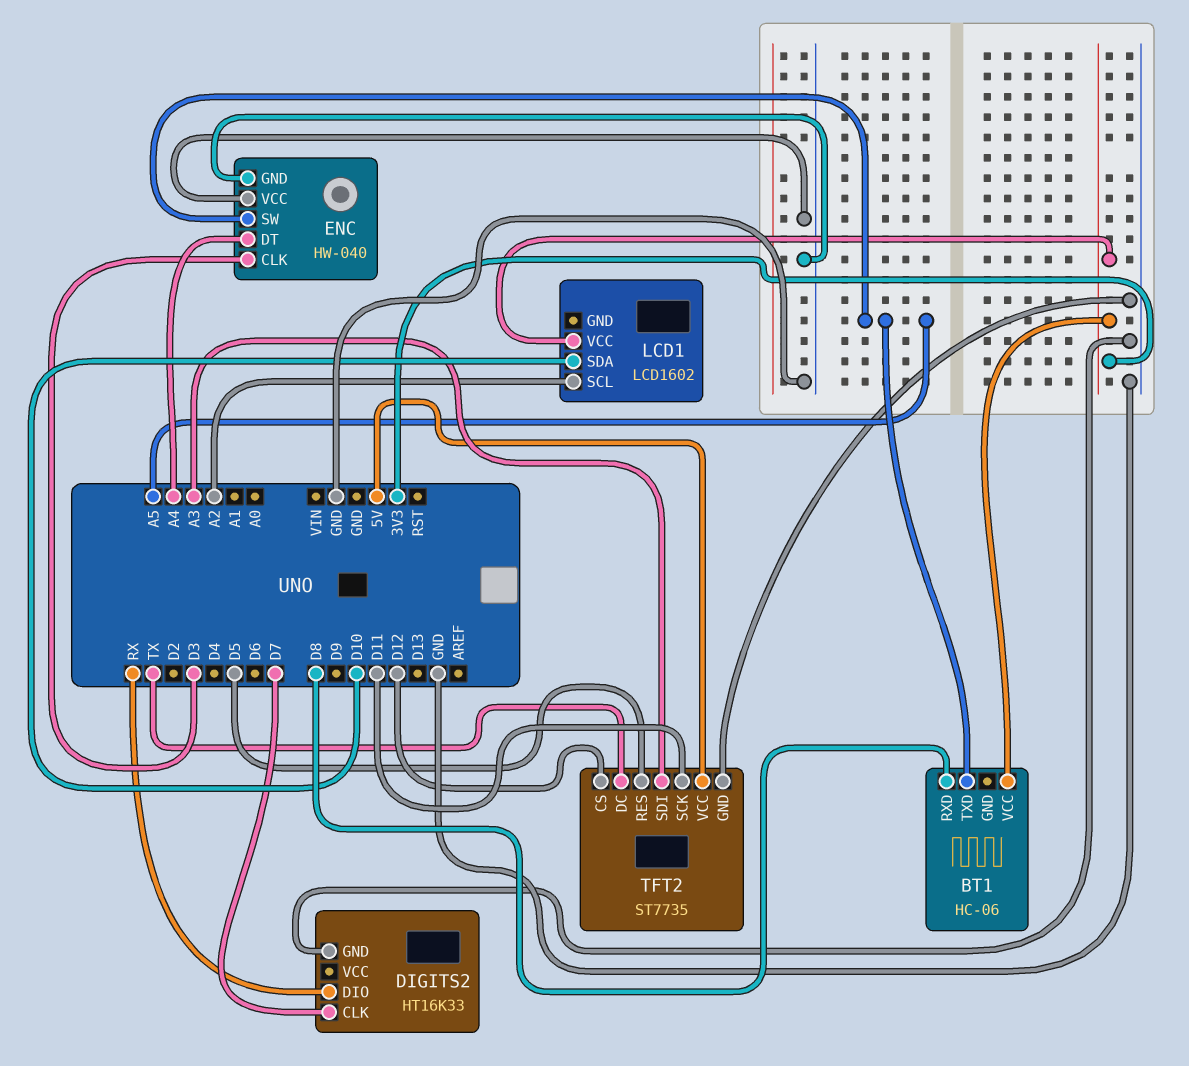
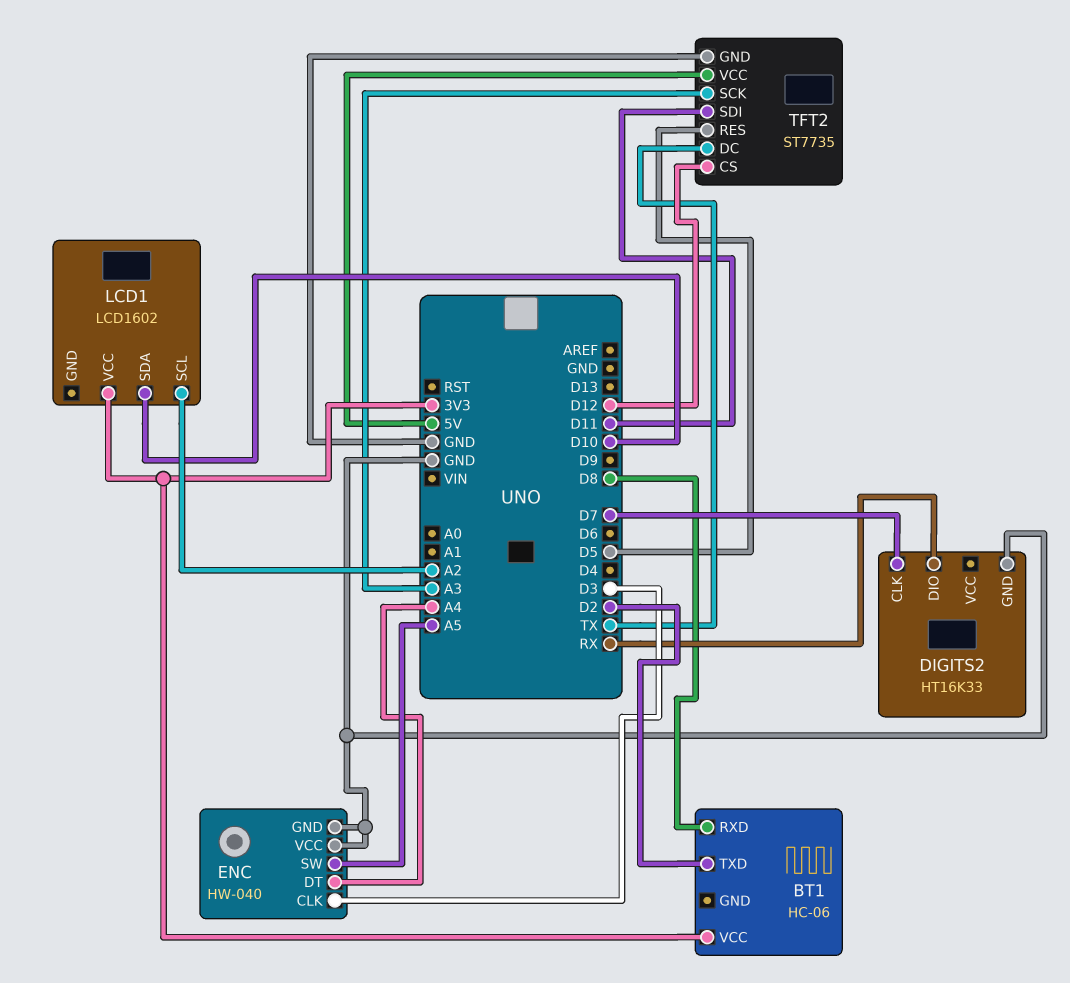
BT1 pin TXD: A5 -> D2
TFT2 pin SCK: D11 -> A3
TFT2 pin SDI: A3 -> D11

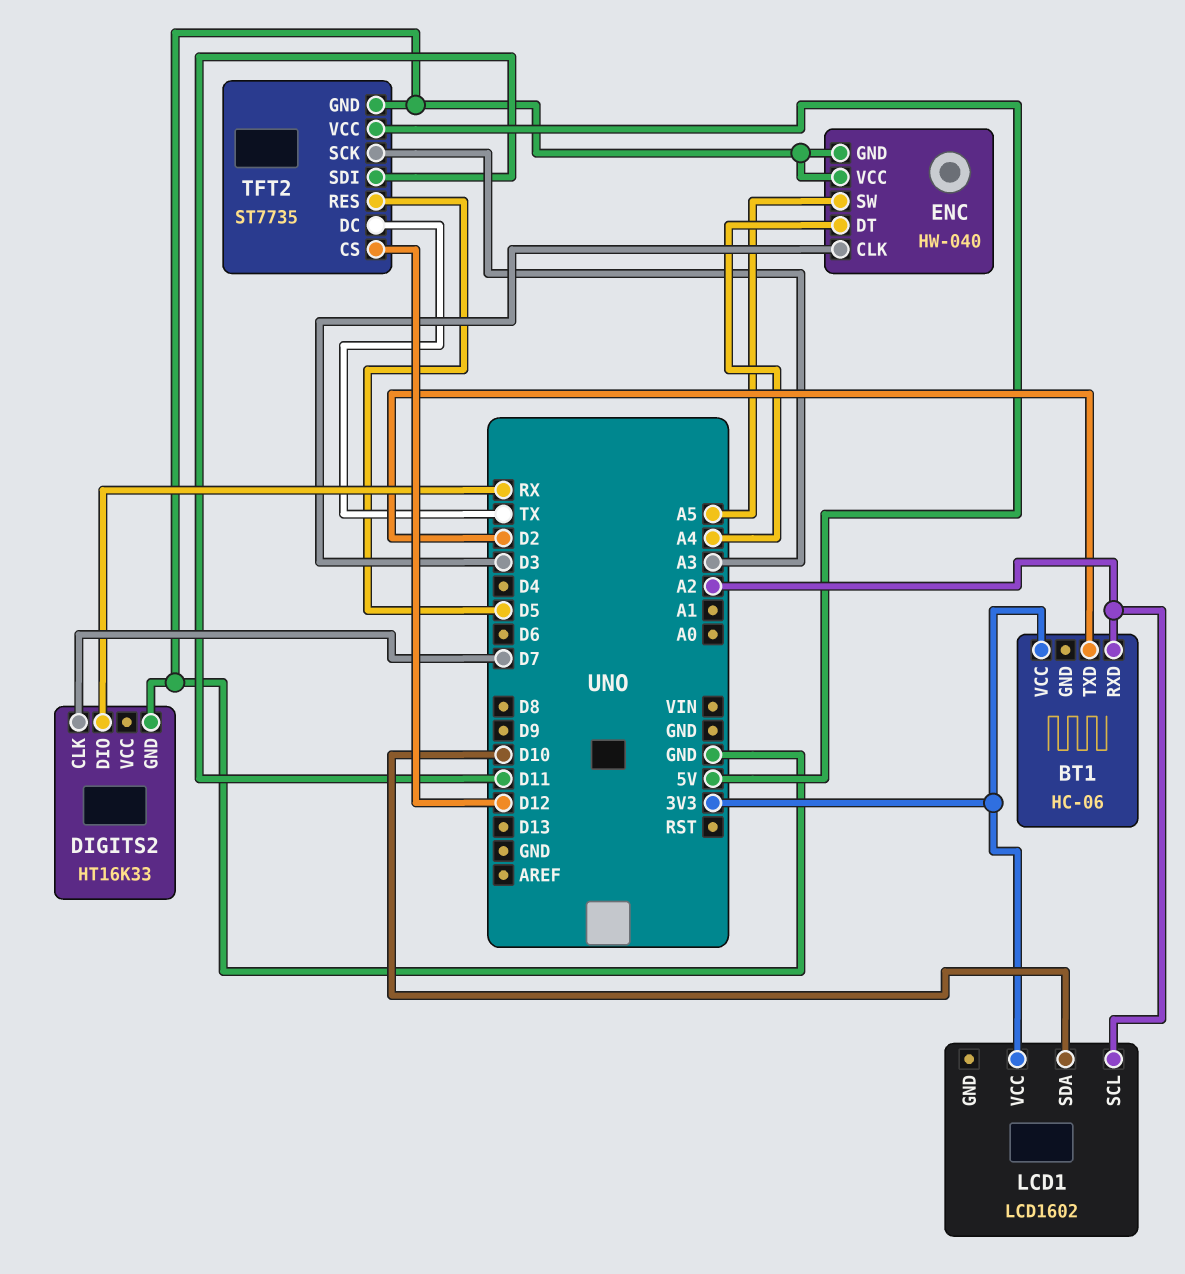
BT1 pin RXD: D8 -> A2

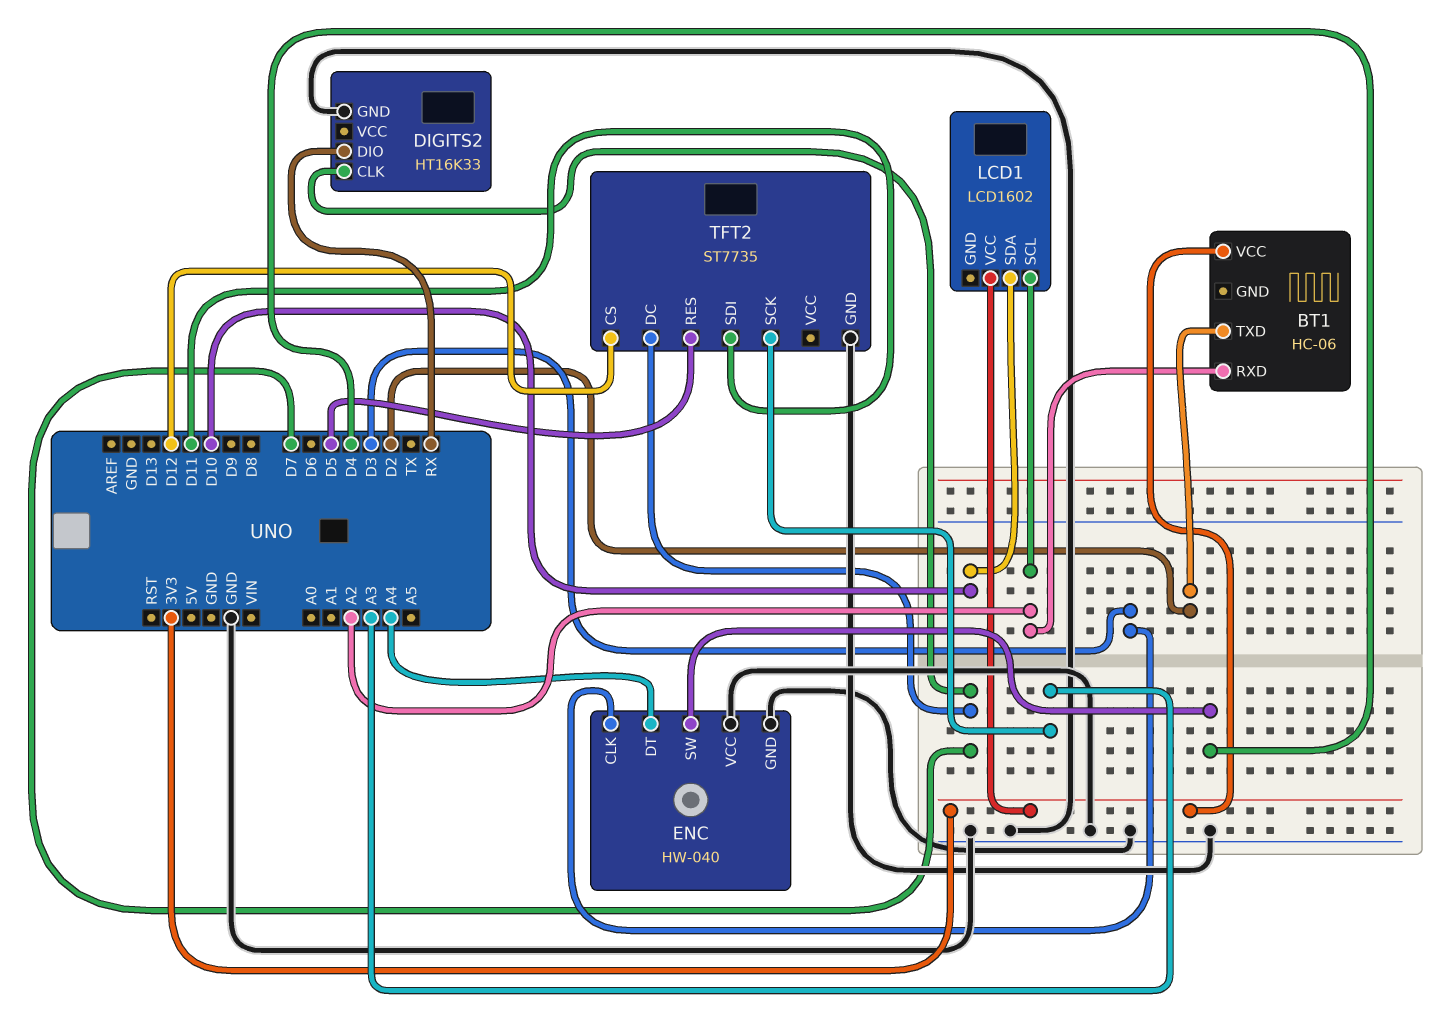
ENC pin SW: A5 -> D4
TFT2 pin DC: TX -> D7
TFT2 pin VCC: 5V -> none

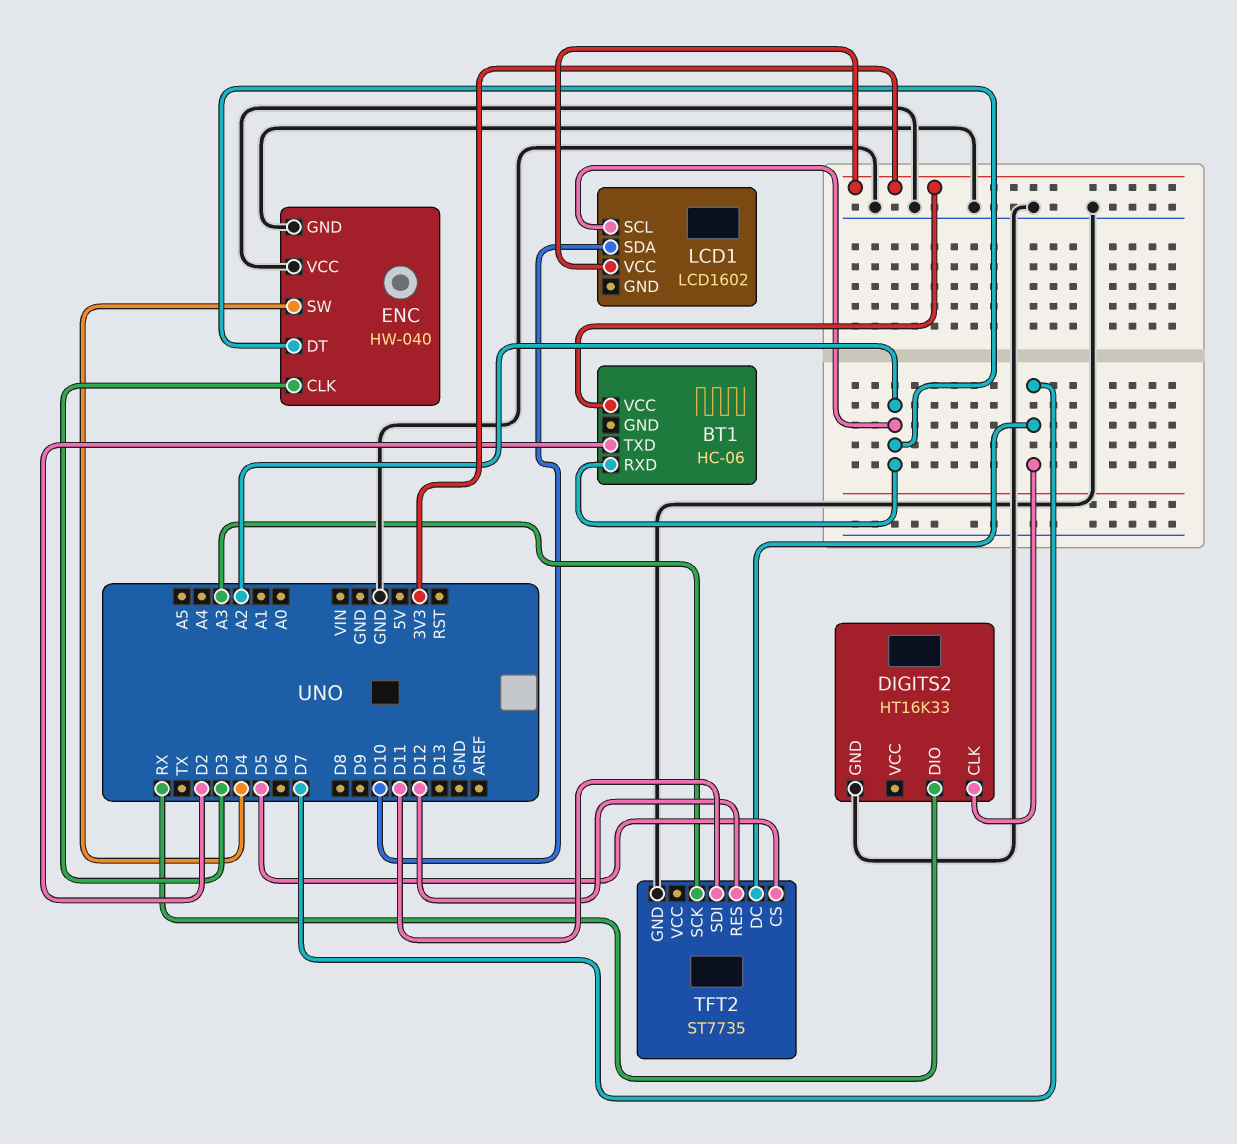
ENC pin DT: A4 -> A2
TFT2 pin CS: D12 -> D5
TFT2 pin RES: D5 -> D12

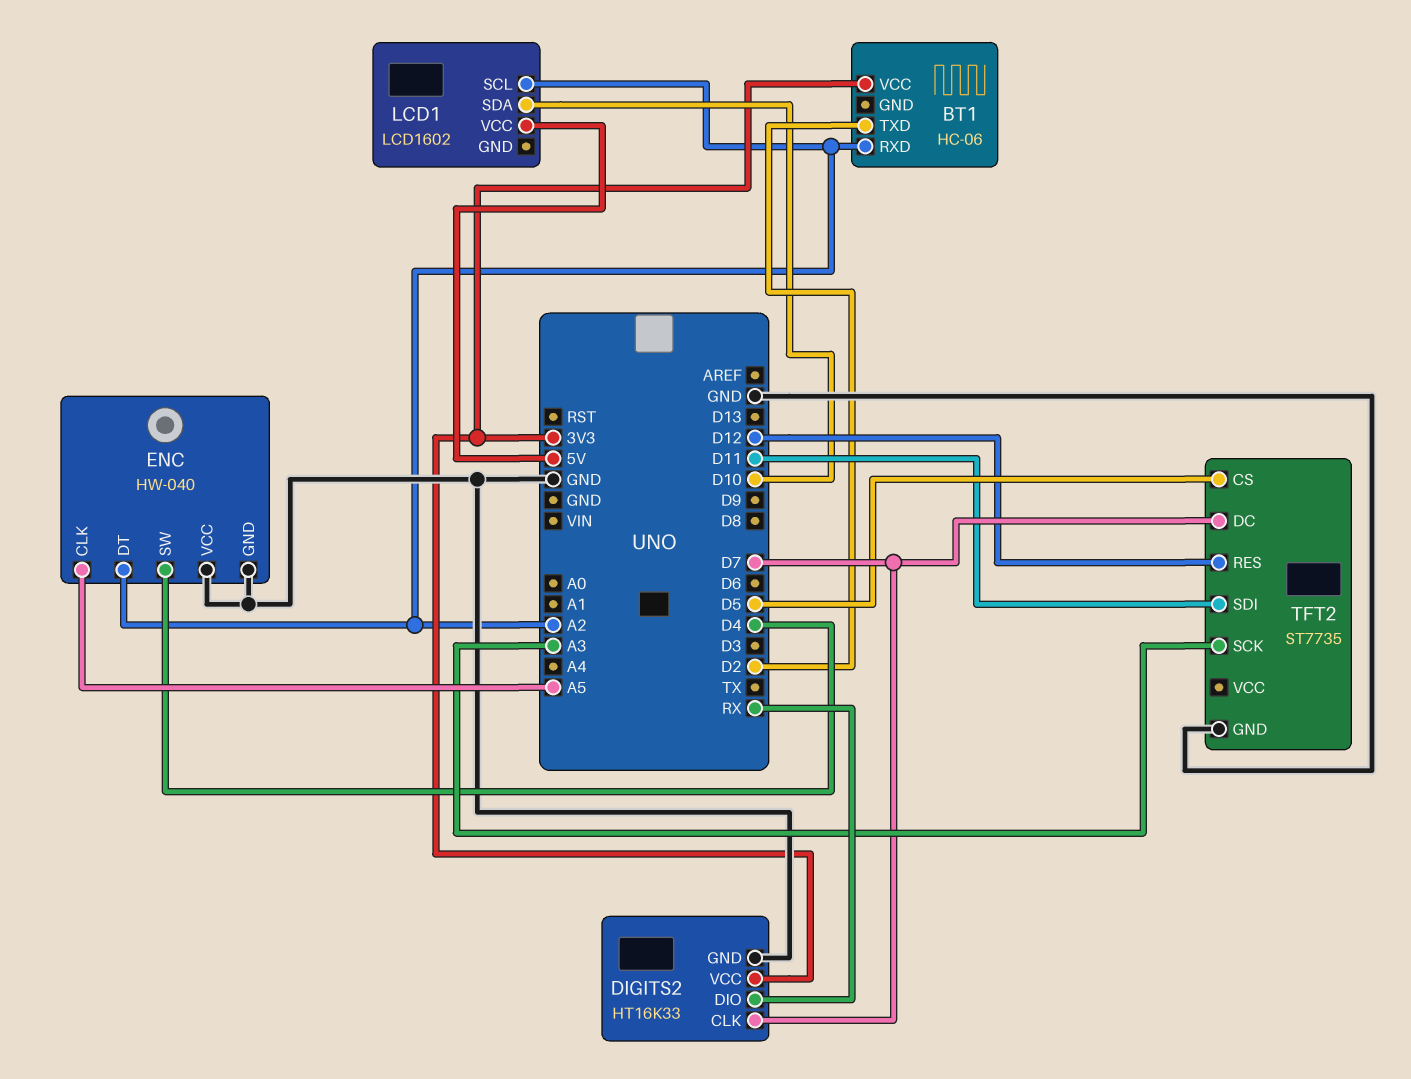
DIGITS2 pin VCC: none -> 3V3
ENC pin CLK: D3 -> A5
LCD1 pin VCC: 3V3 -> 5V

